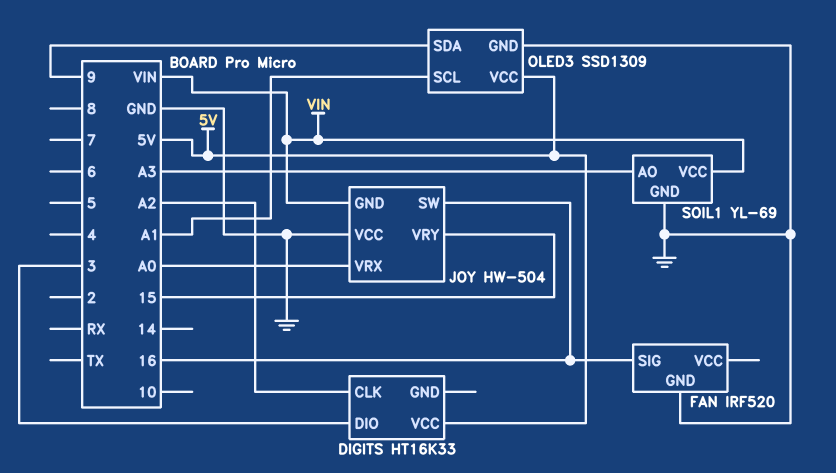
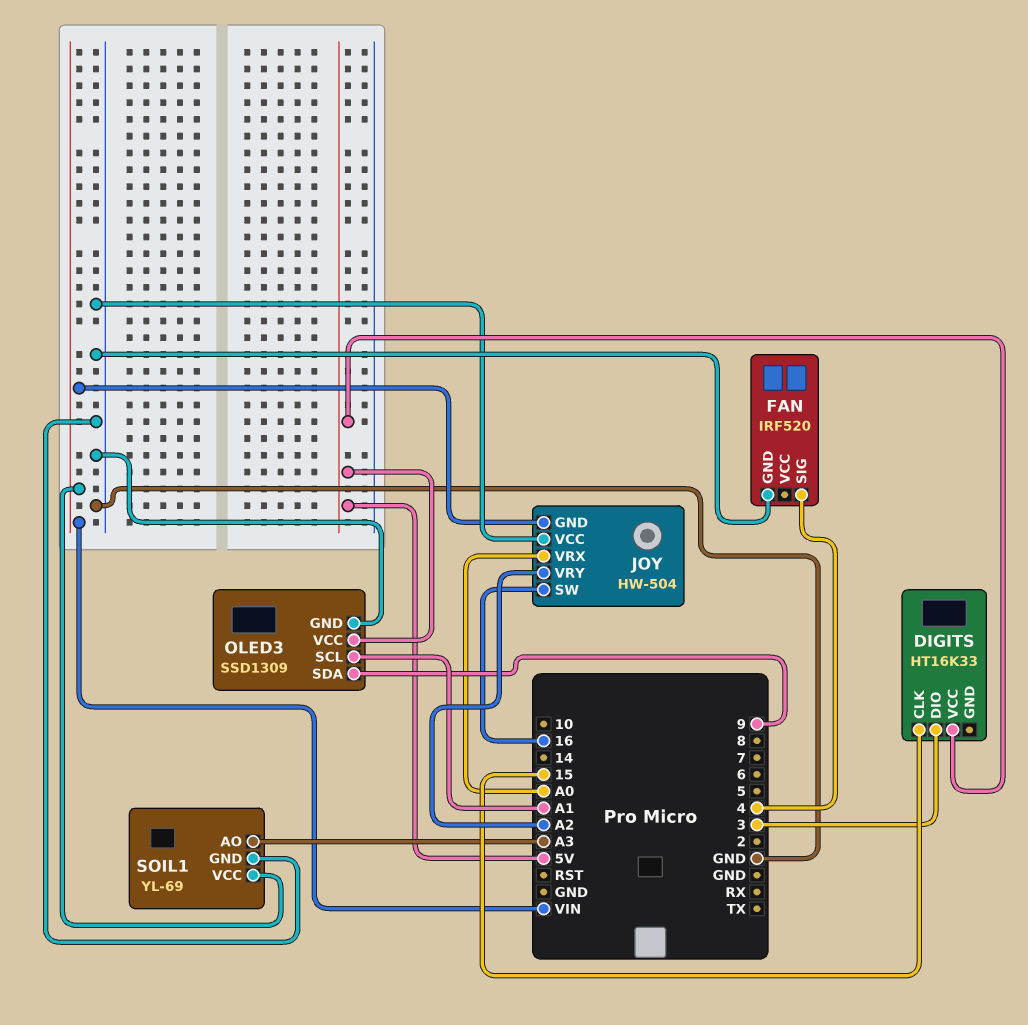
DIGITS pin CLK: A2 -> 15
FAN pin SIG: 16 -> 4
JOY pin VRY: 15 -> A2

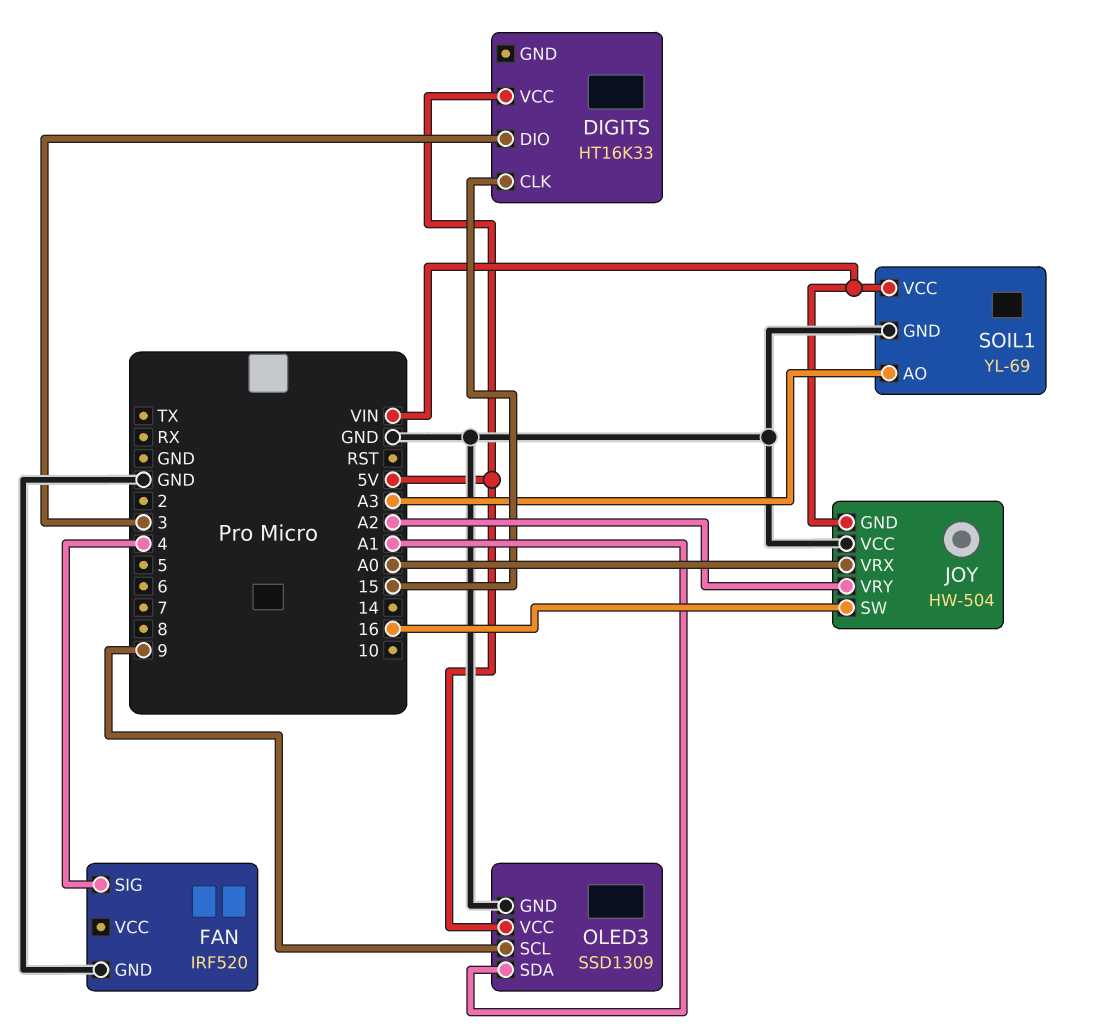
OLED3 pin SCL: A1 -> 9
OLED3 pin SDA: 9 -> A1

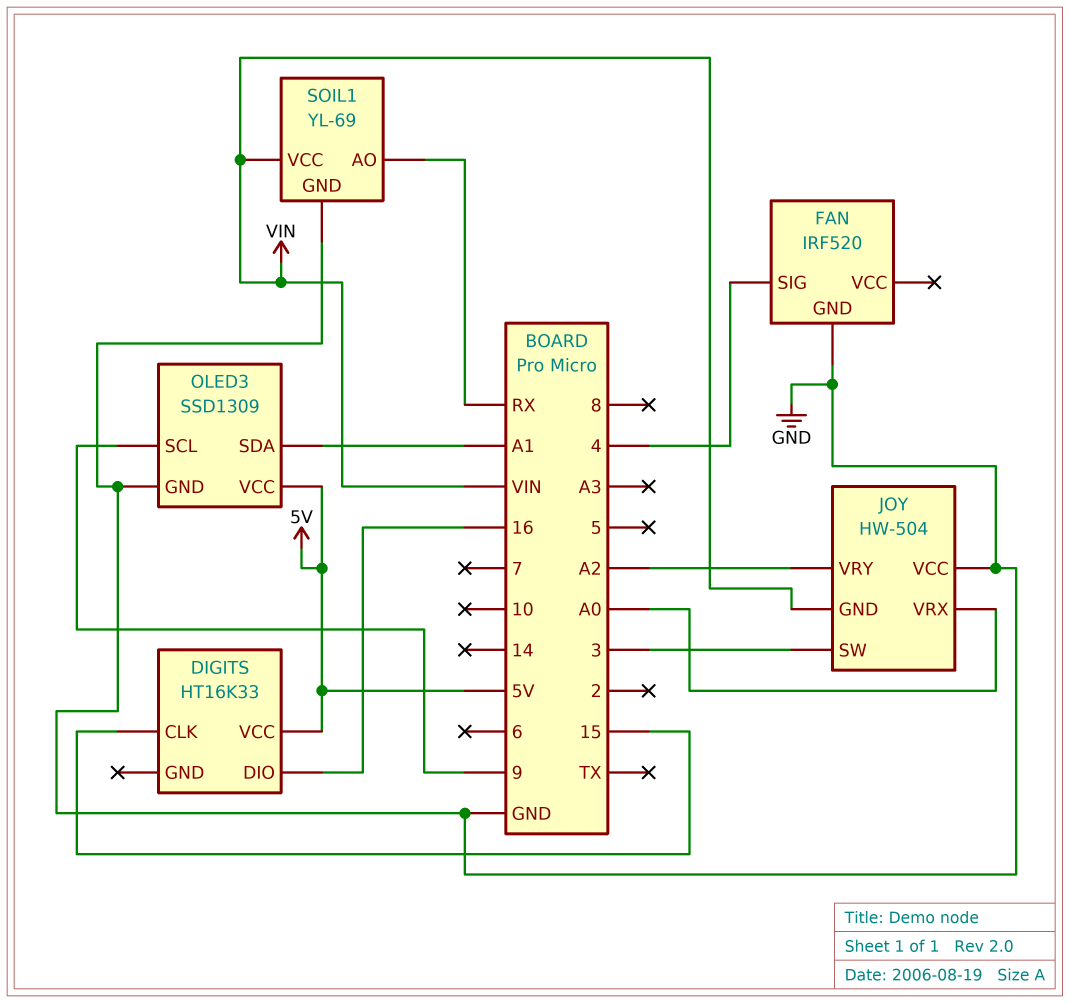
DIGITS pin DIO: 3 -> 16
JOY pin SW: 16 -> 3
SOIL1 pin AO: A3 -> RX

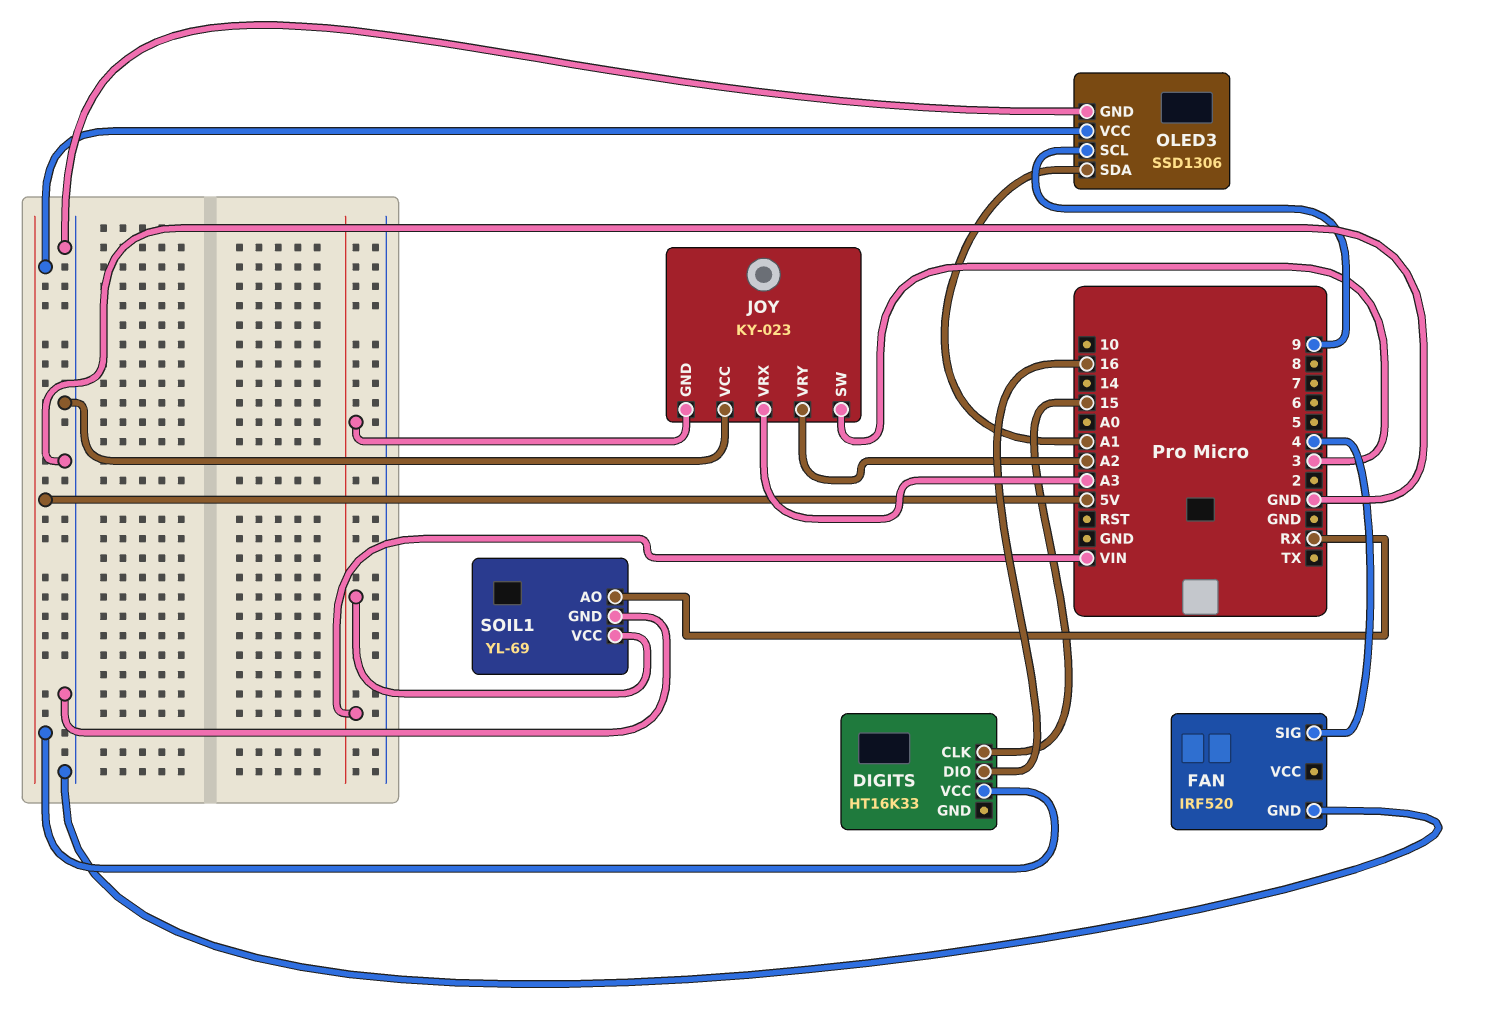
JOY: HW-504 -> KY-023
JOY pin VRX: A0 -> A3
OLED3: SSD1309 -> SSD1306

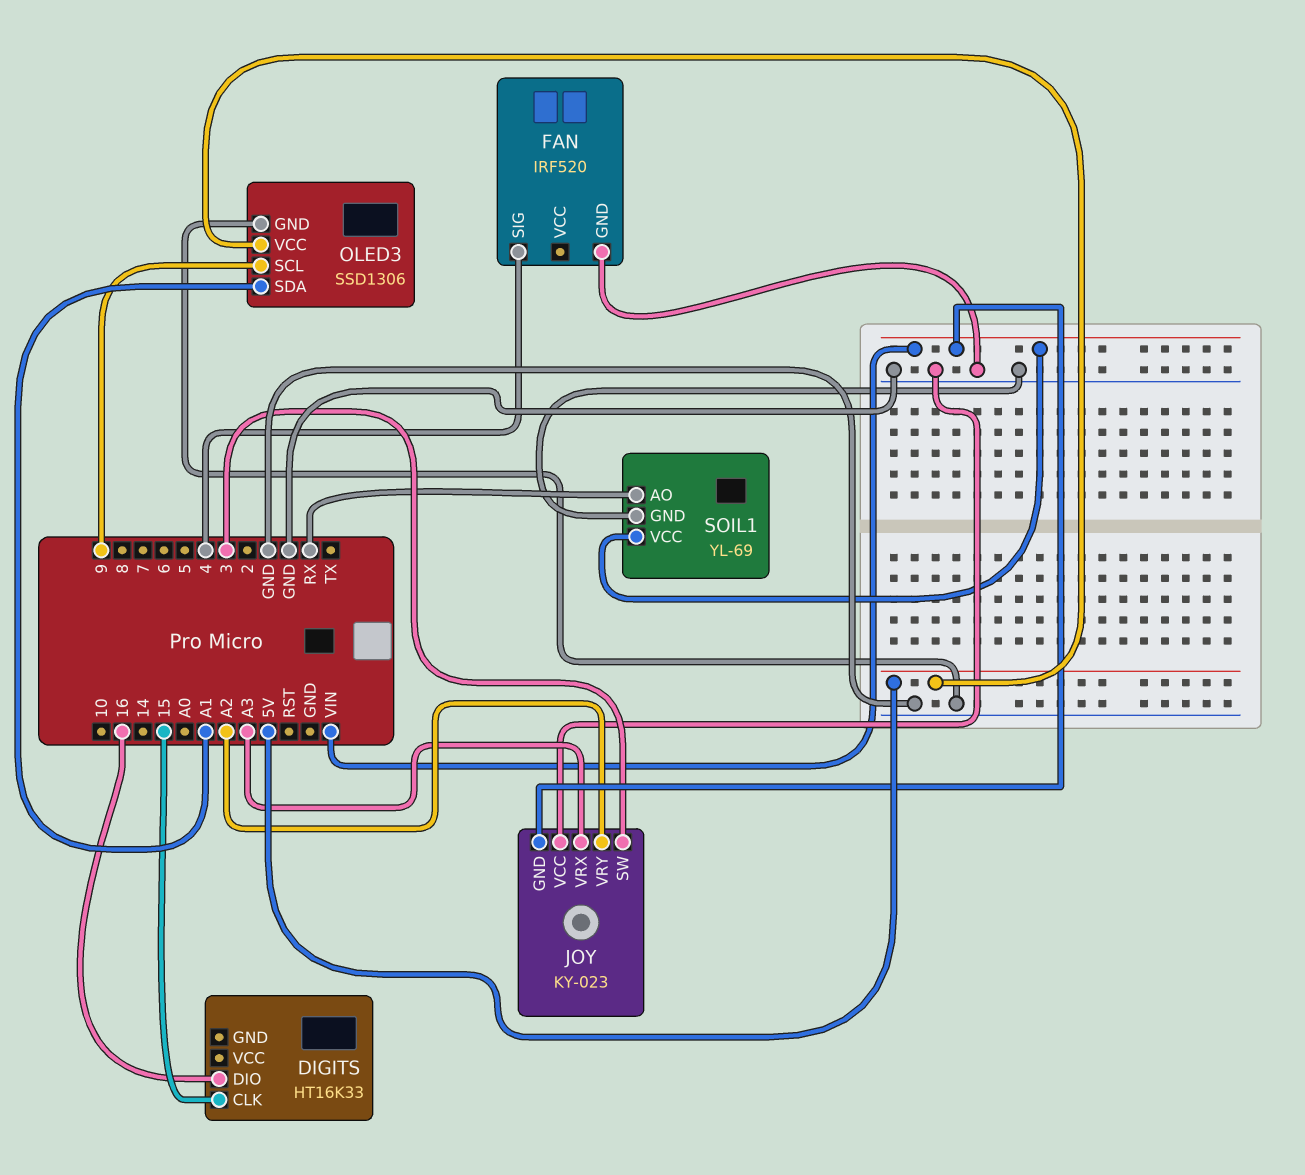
DIGITS pin VCC: 5V -> none

